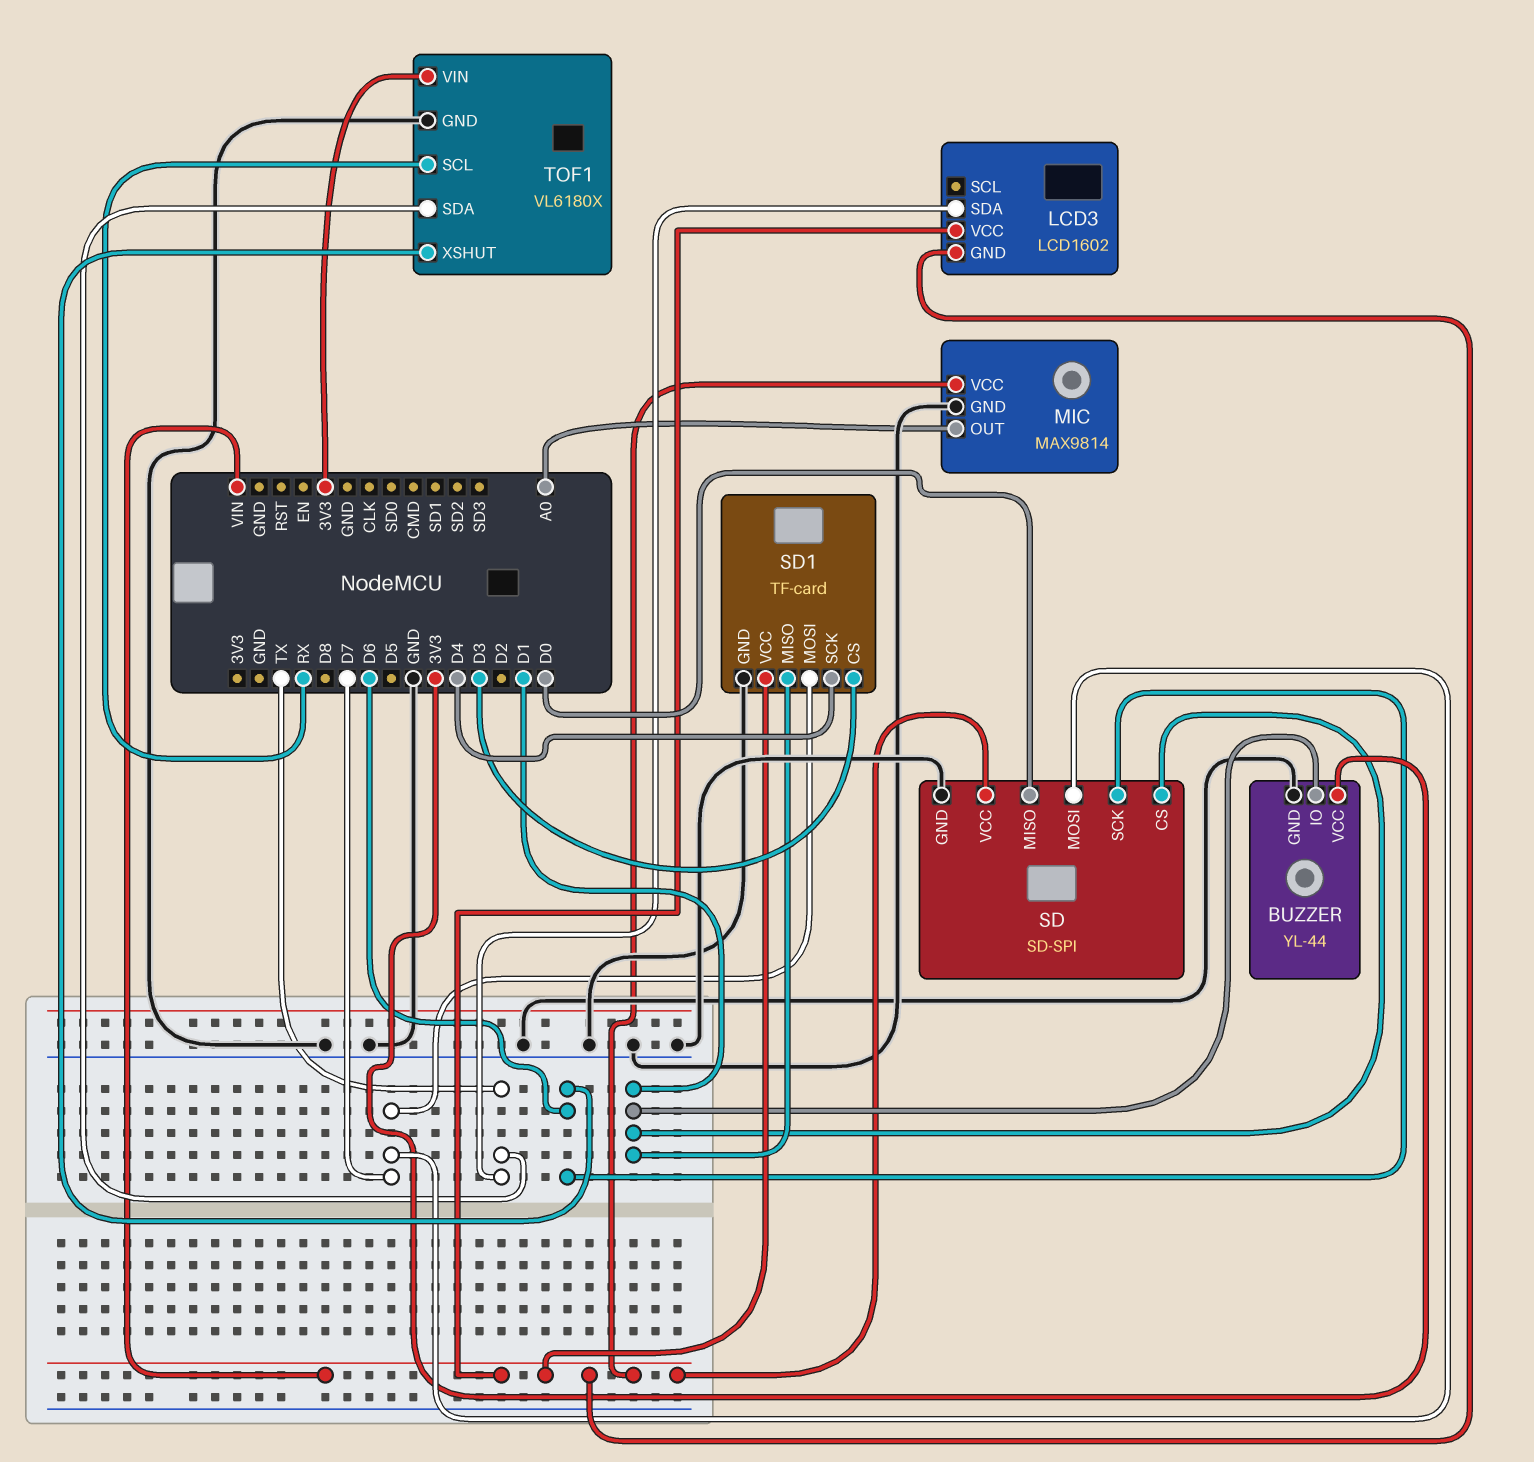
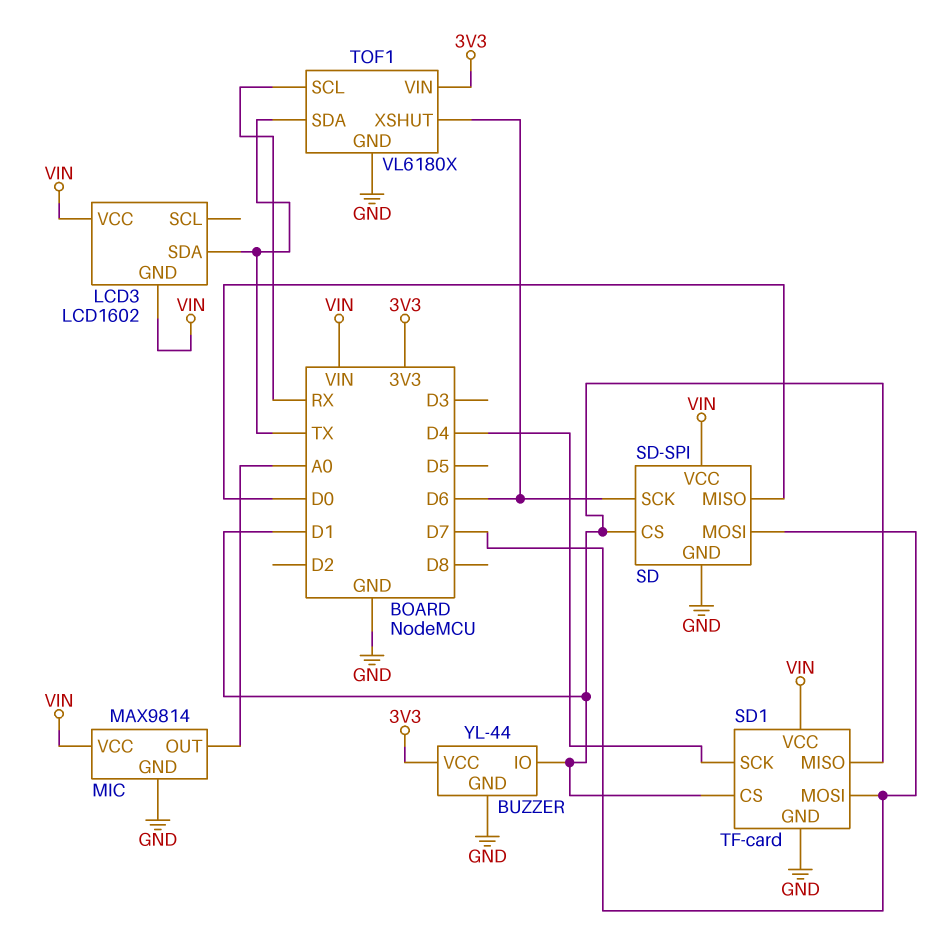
SD1 pin CS: D3 -> D1

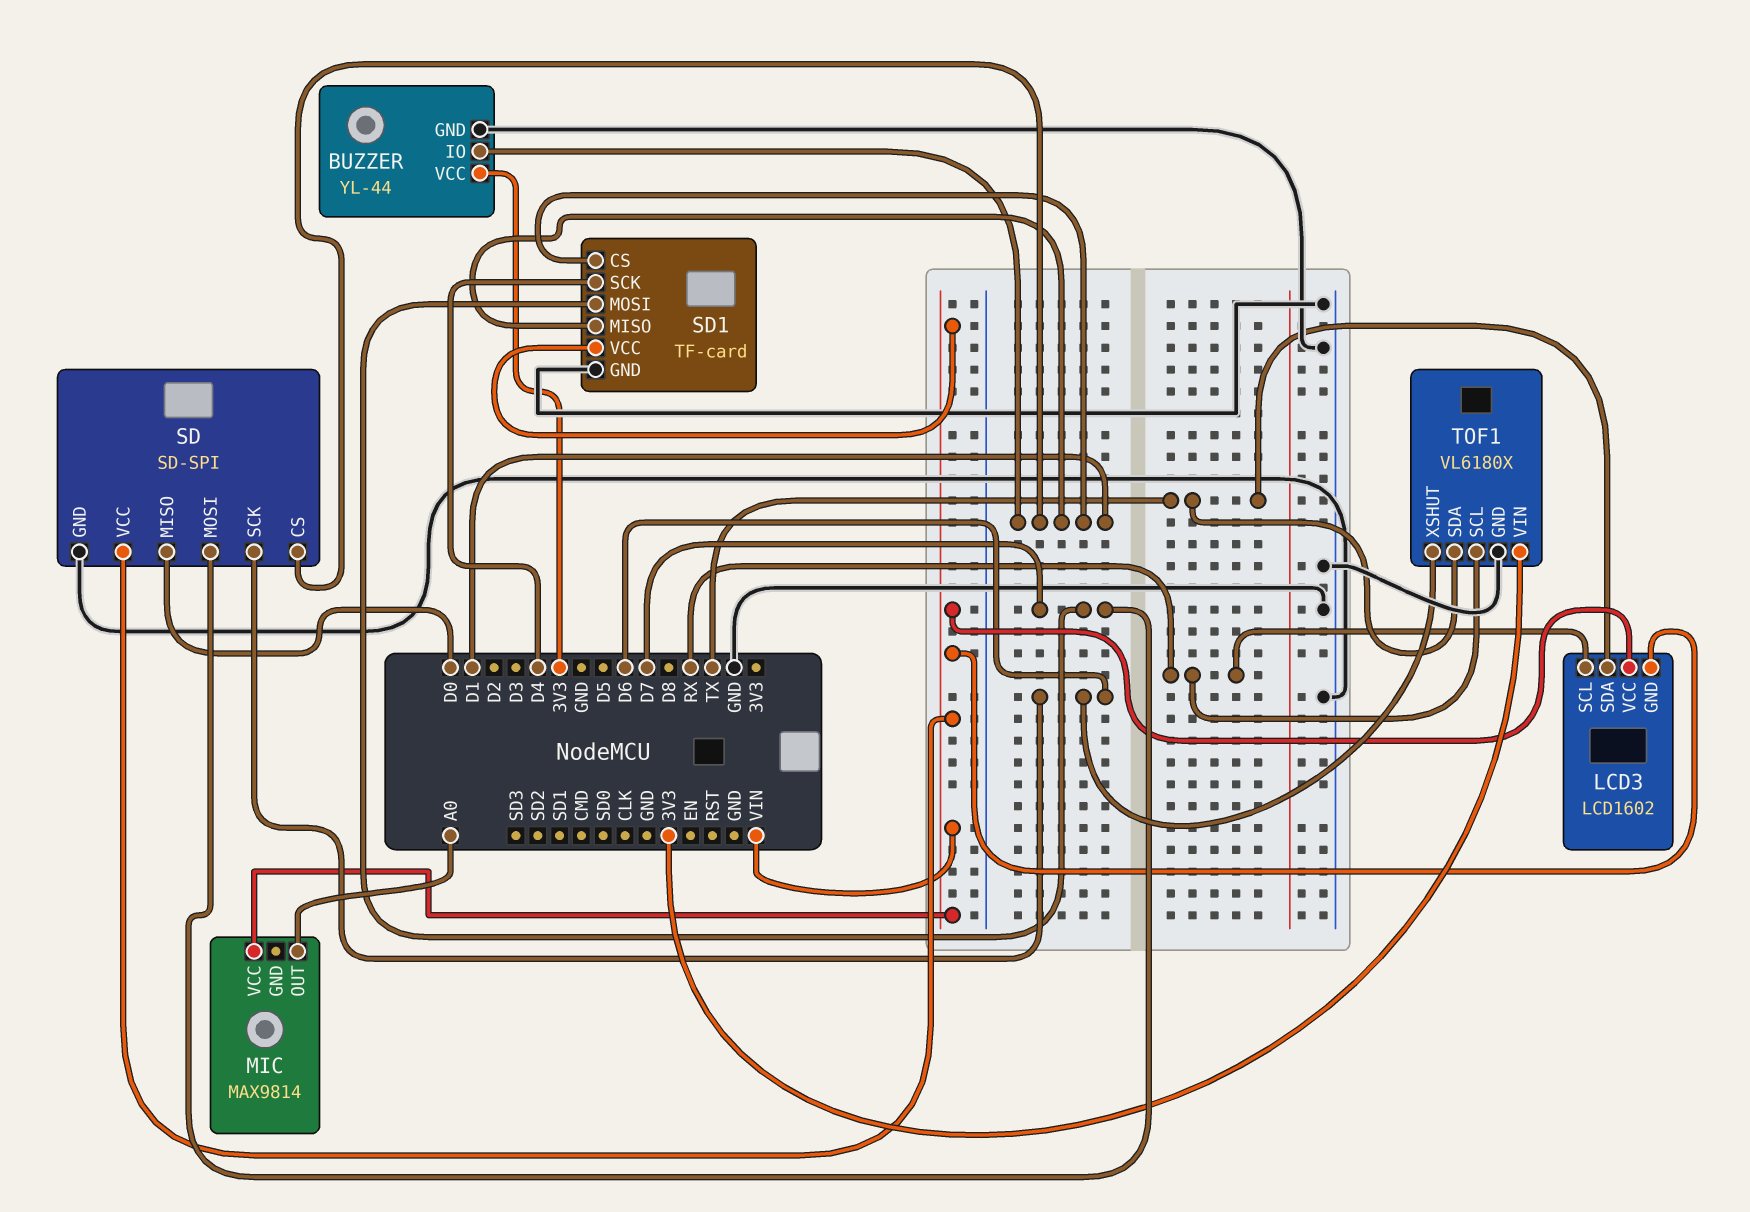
LCD3 pin SCL: none -> RX
MIC pin GND: GND -> none

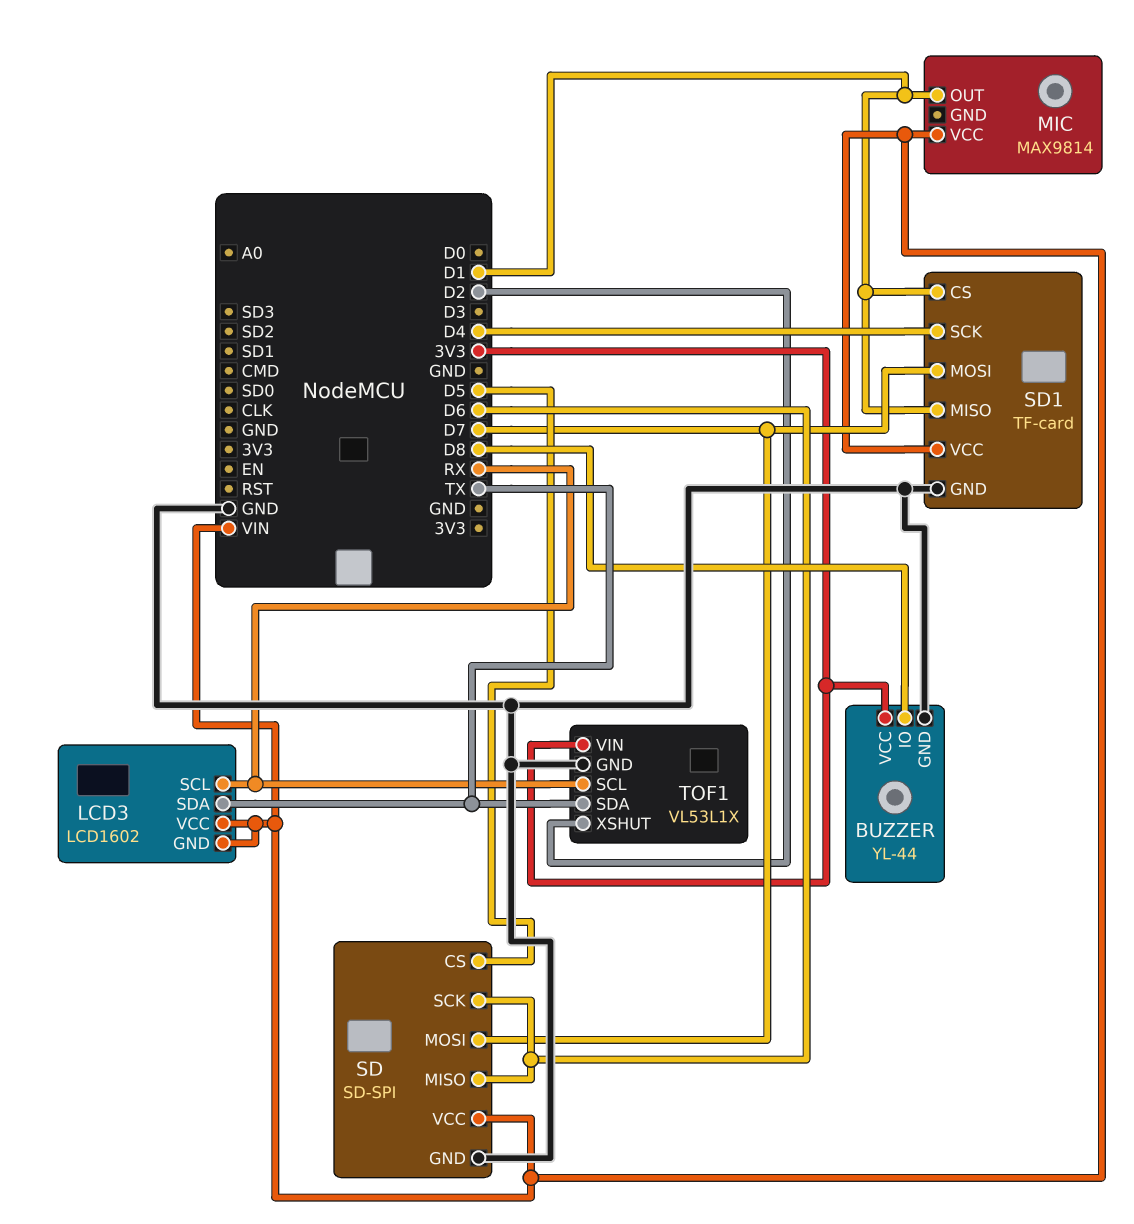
BUZZER pin IO: D1 -> D8
MIC pin OUT: A0 -> D1
SD pin CS: D1 -> D5
SD pin MISO: D0 -> D6
TOF1: VL6180X -> VL53L1X
TOF1 pin XSHUT: D6 -> D2

